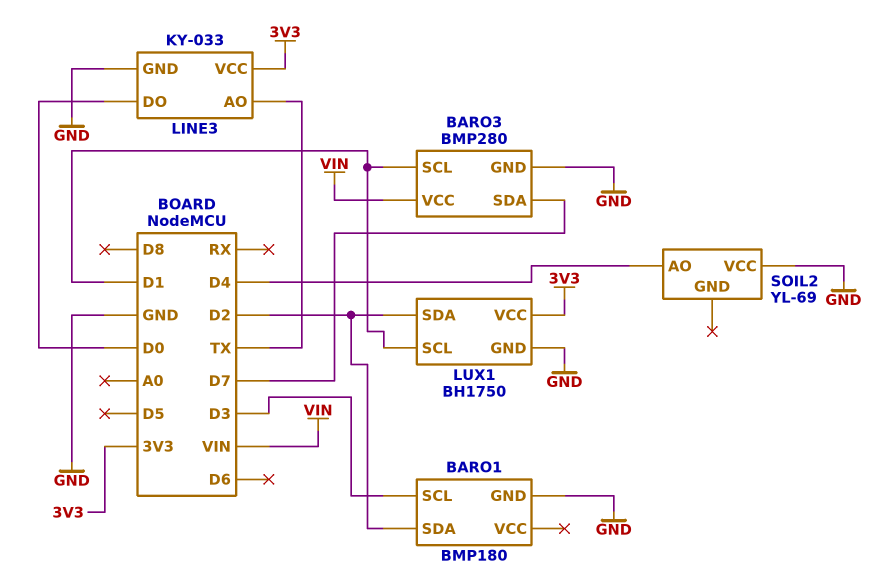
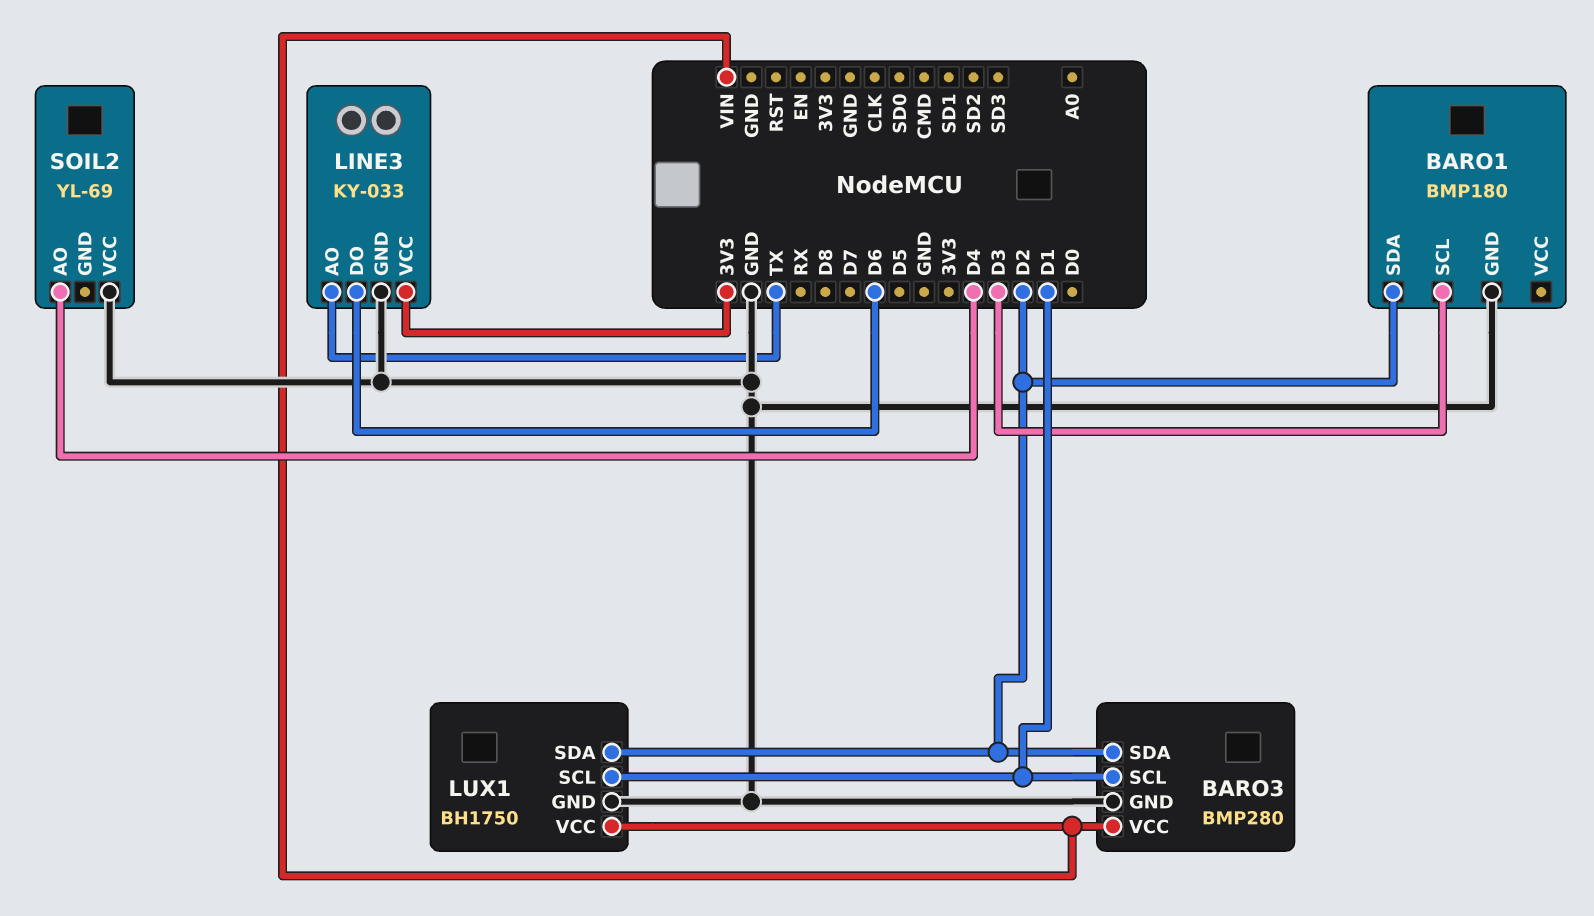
BARO3 pin SDA: D7 -> D2
LINE3 pin DO: D0 -> D6
LUX1 pin VCC: 3V3 -> VIN

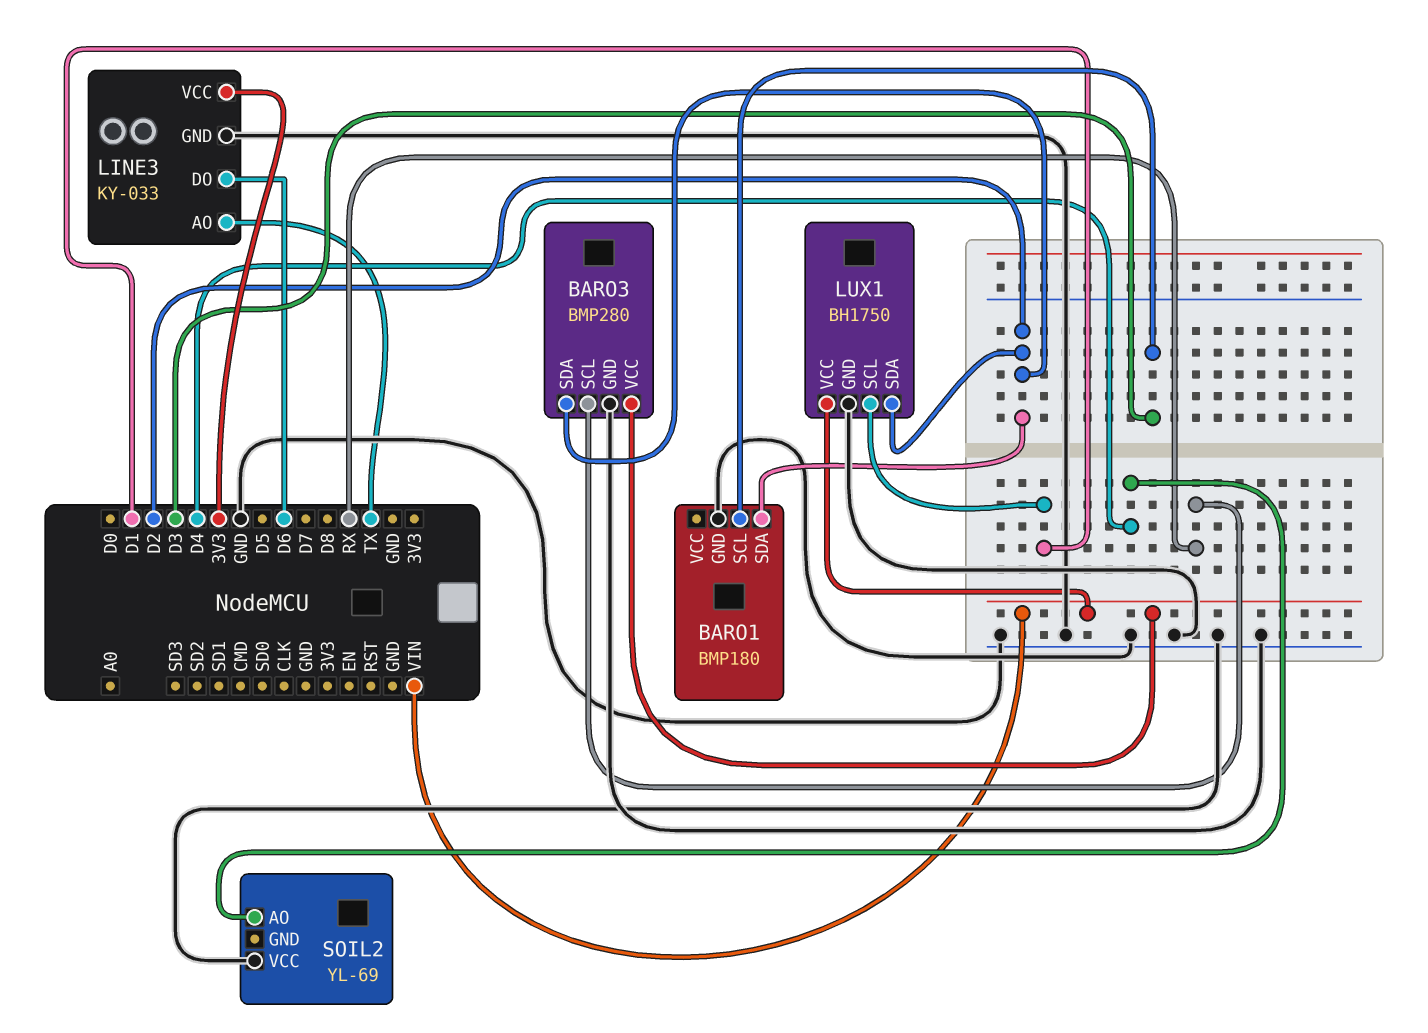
BARO3 pin SCL: D1 -> RX

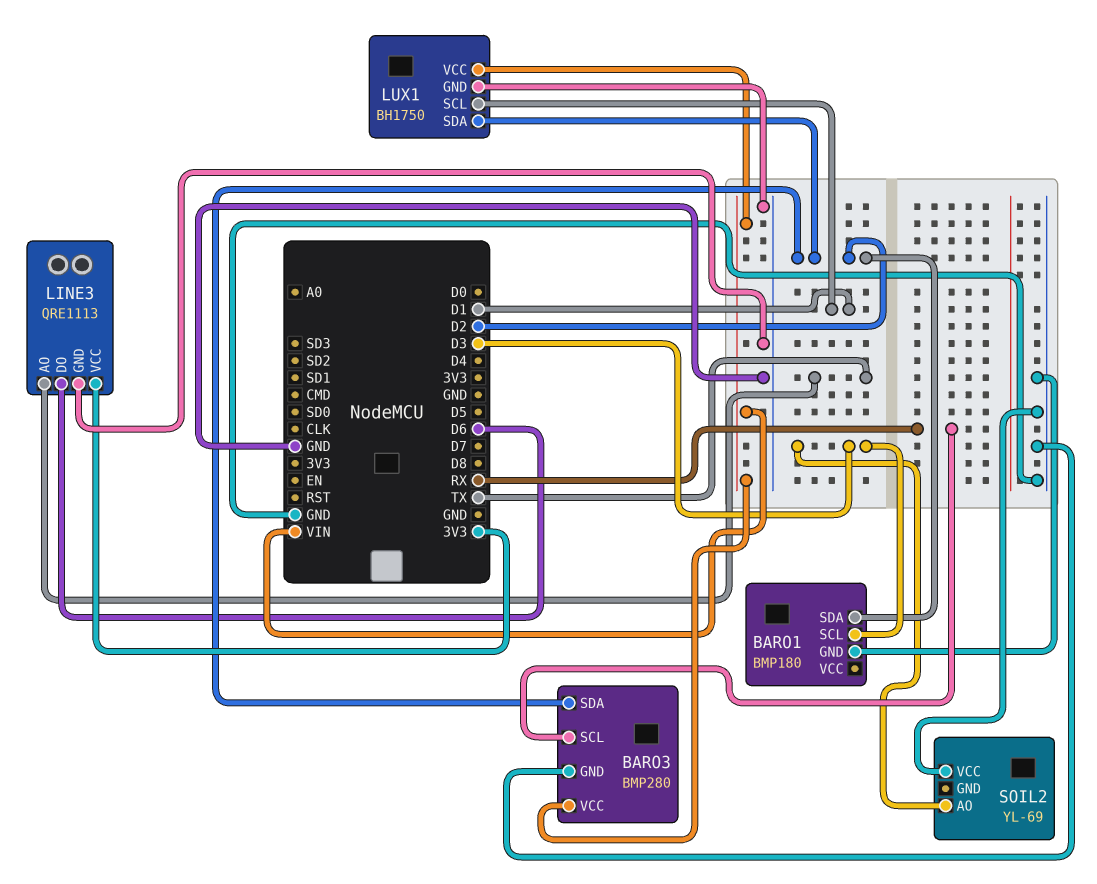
LINE3: KY-033 -> QRE1113
SOIL2 pin AO: D4 -> D3

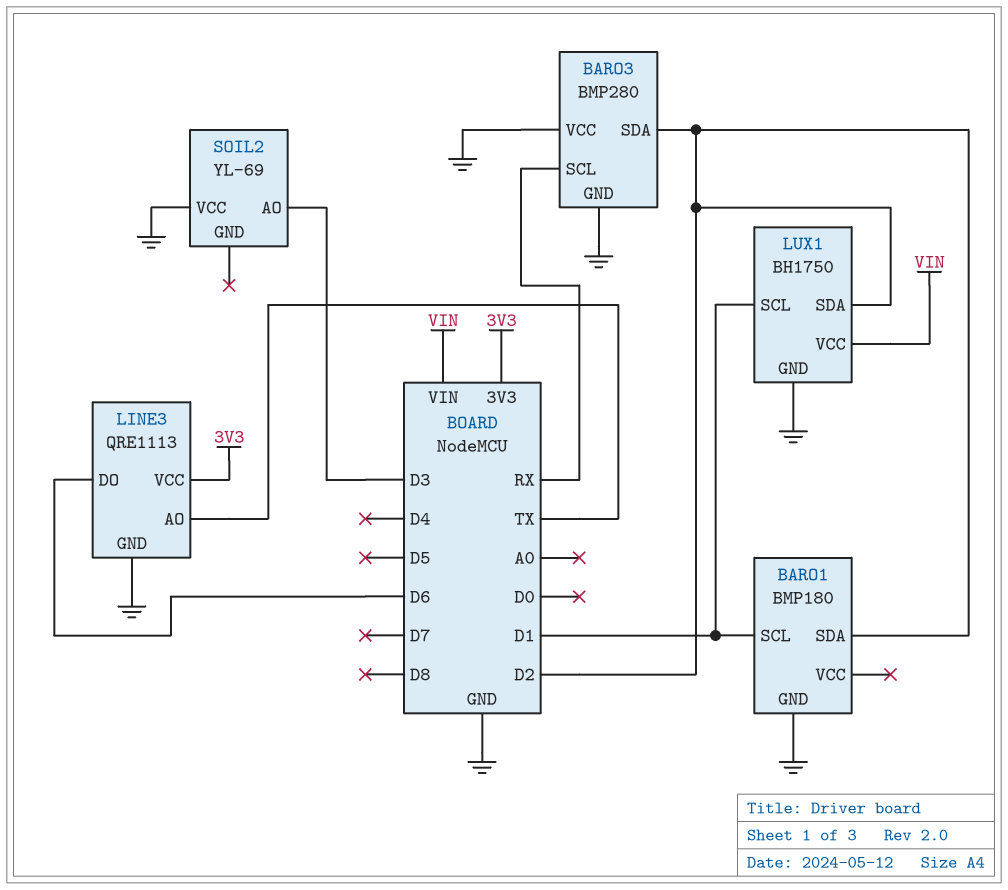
BARO1 pin SCL: D3 -> D1
BARO3 pin VCC: VIN -> GND

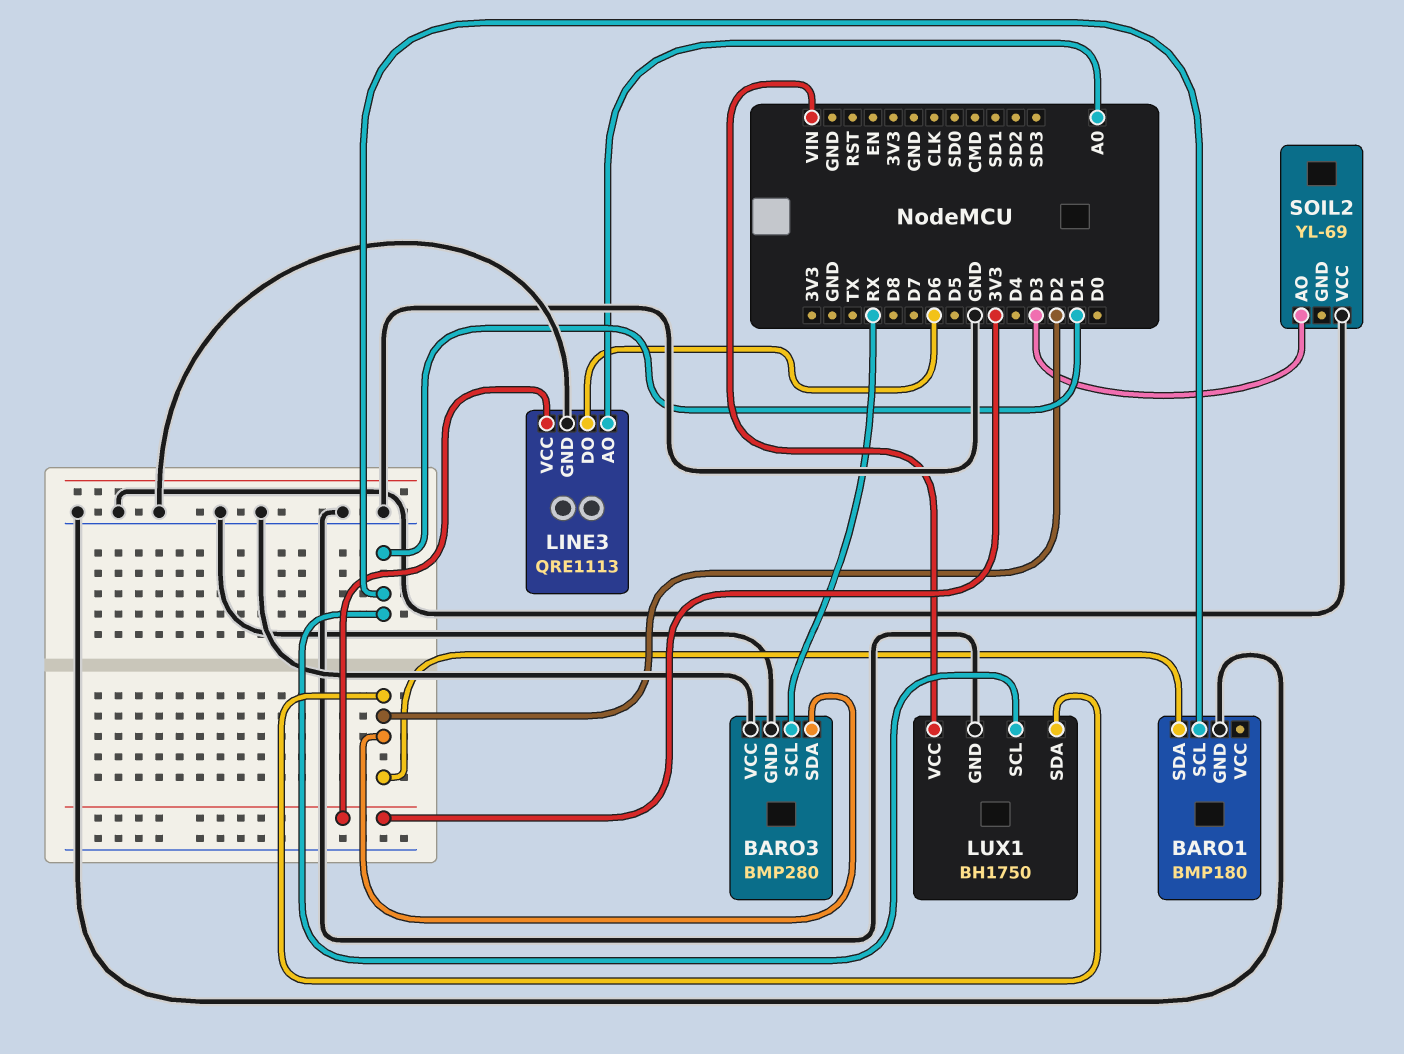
LINE3 pin AO: TX -> A0

